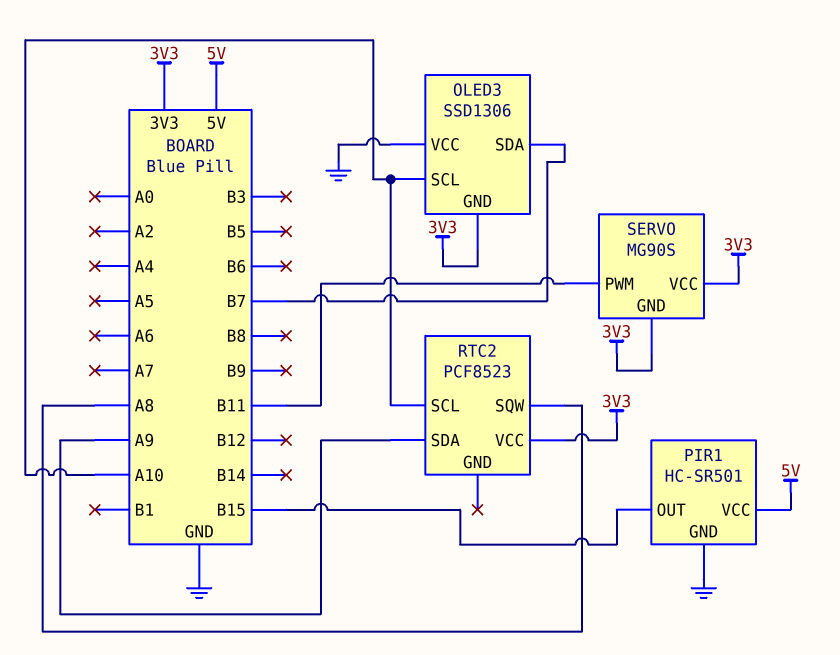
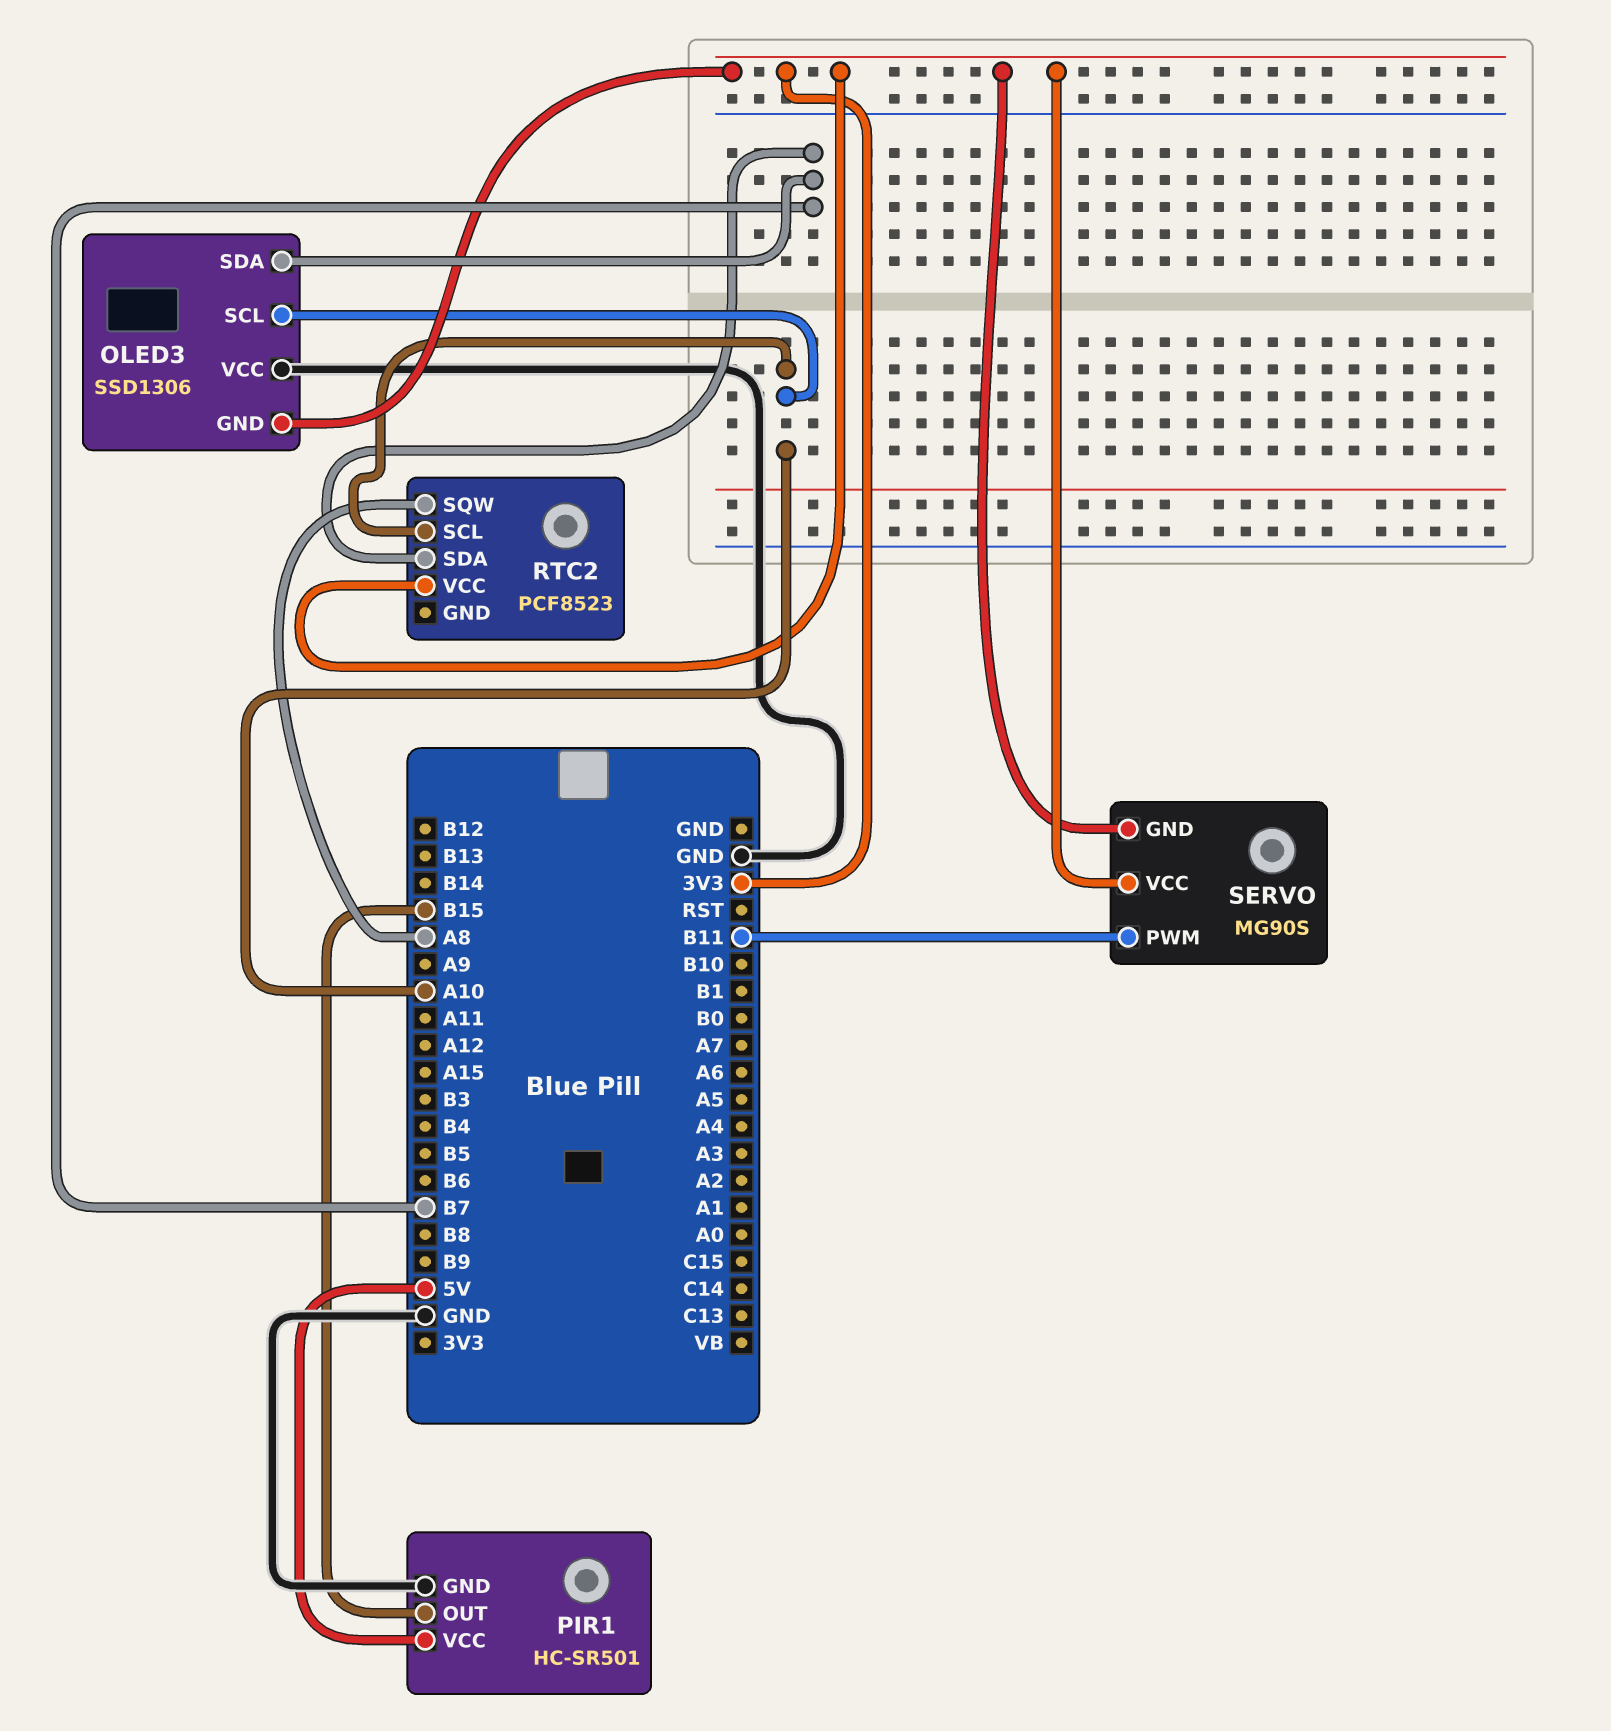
RTC2 pin SDA: A9 -> B7

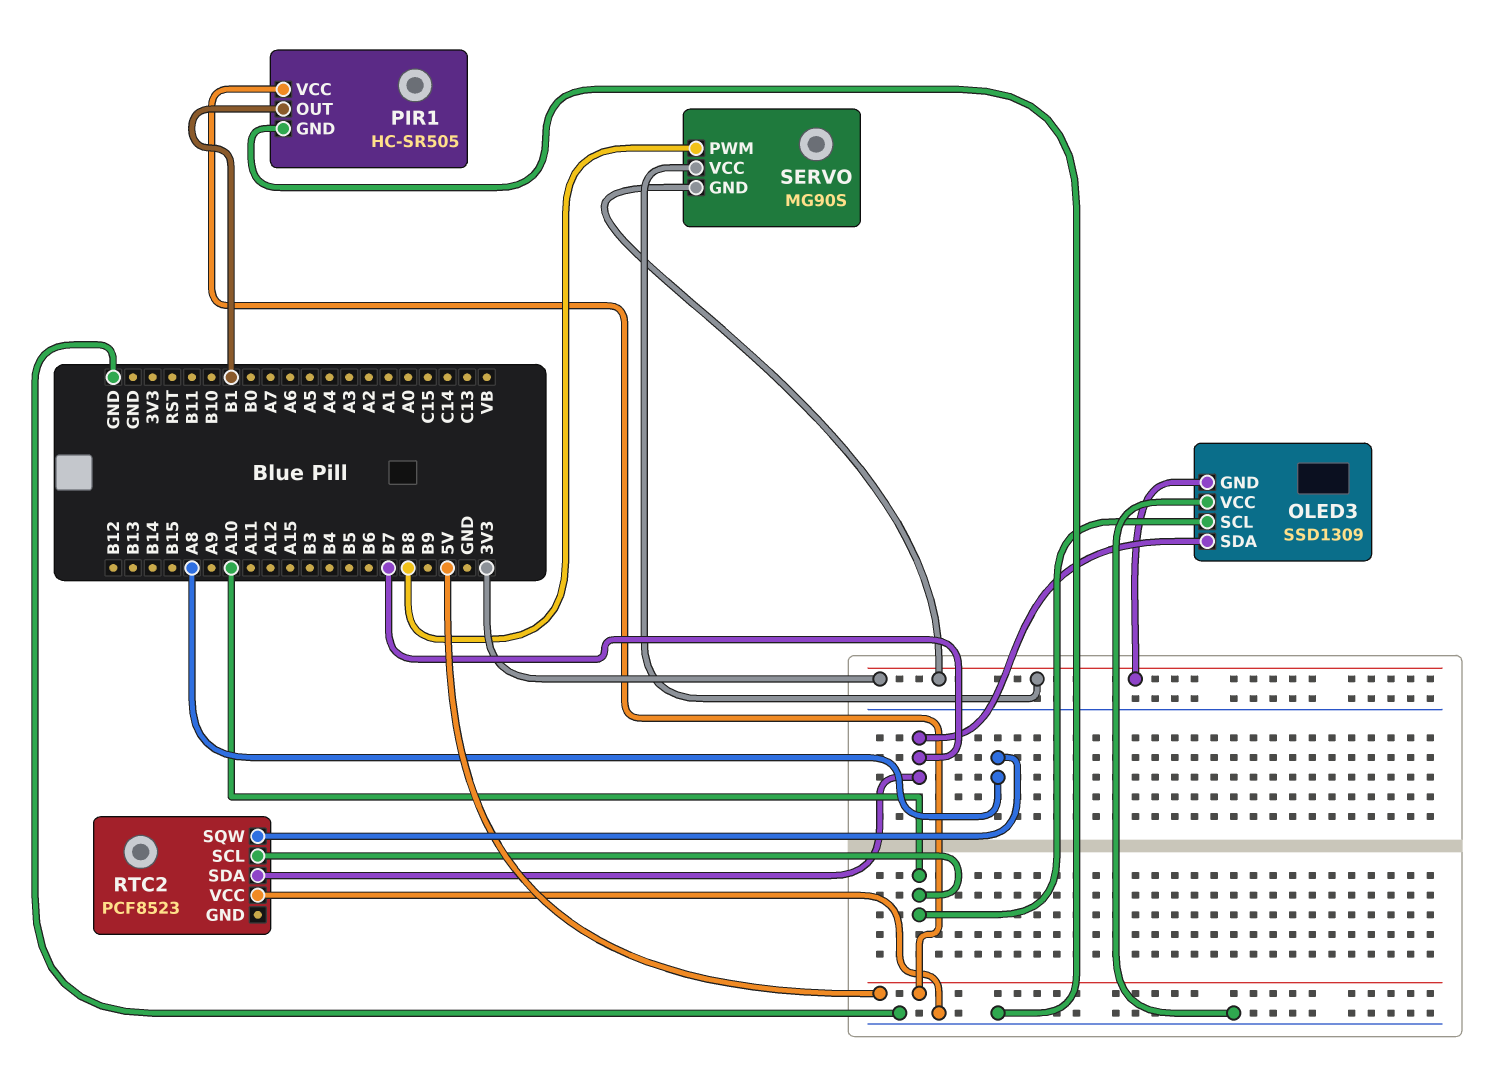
OLED3: SSD1306 -> SSD1309
PIR1: HC-SR501 -> HC-SR505
PIR1 pin OUT: B15 -> B1
RTC2 pin VCC: 3V3 -> GND
SERVO pin PWM: B11 -> B8

